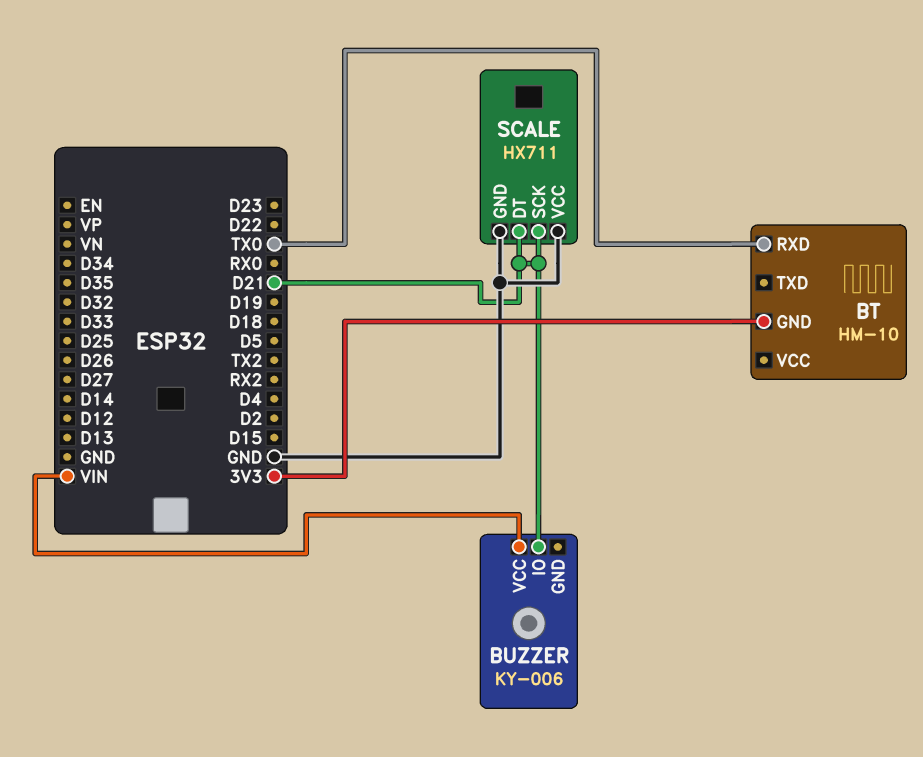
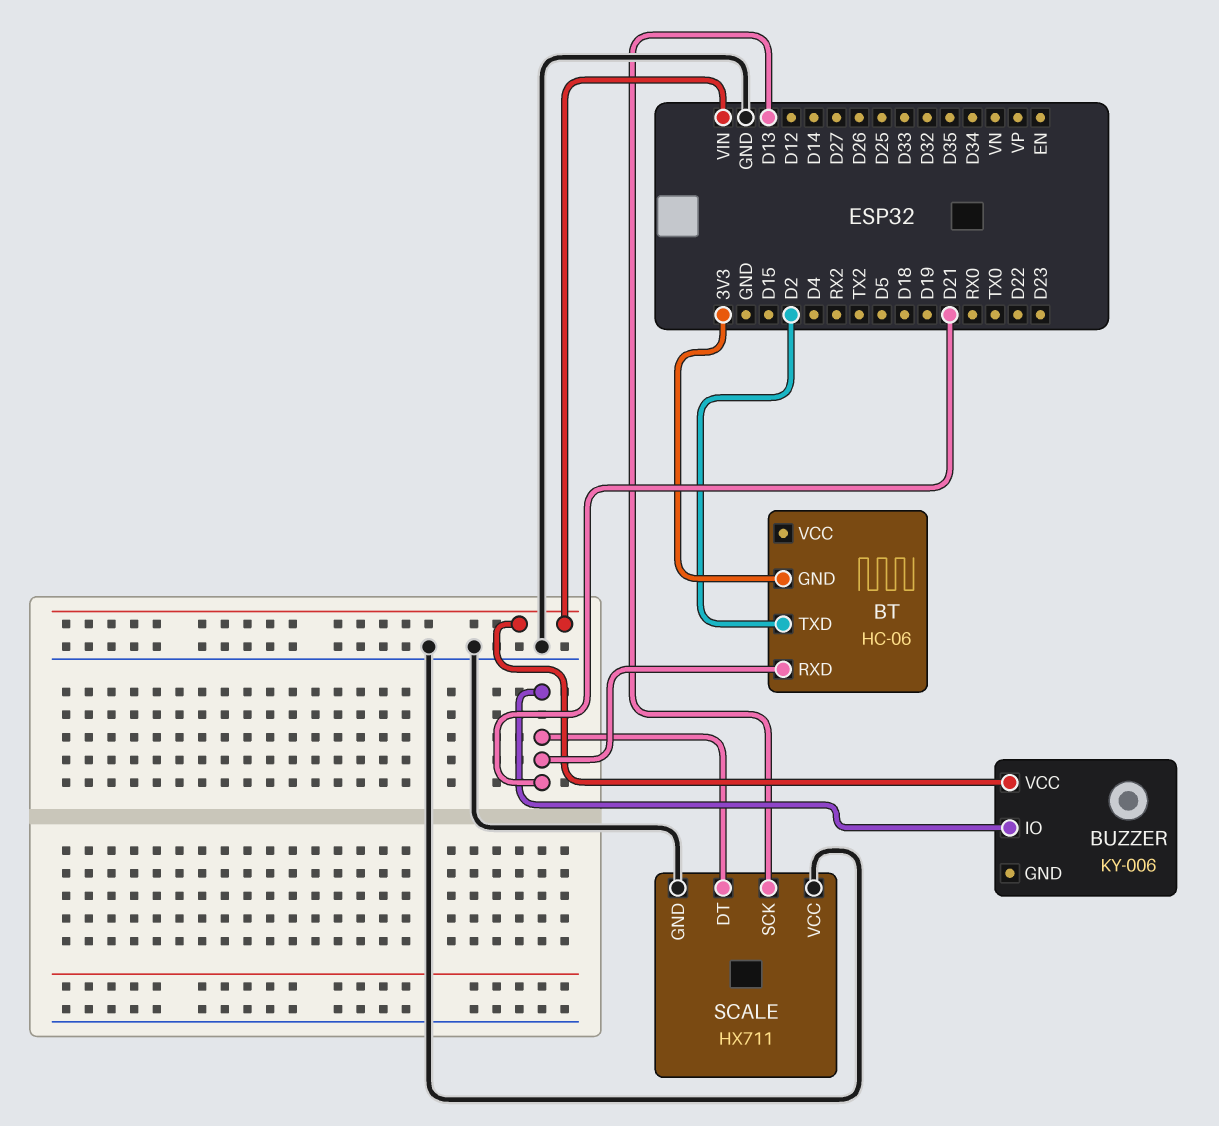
BT: HM-10 -> HC-06
BT pin RXD: TX0 -> D21
BT pin TXD: none -> D2
SCALE pin SCK: D21 -> D13

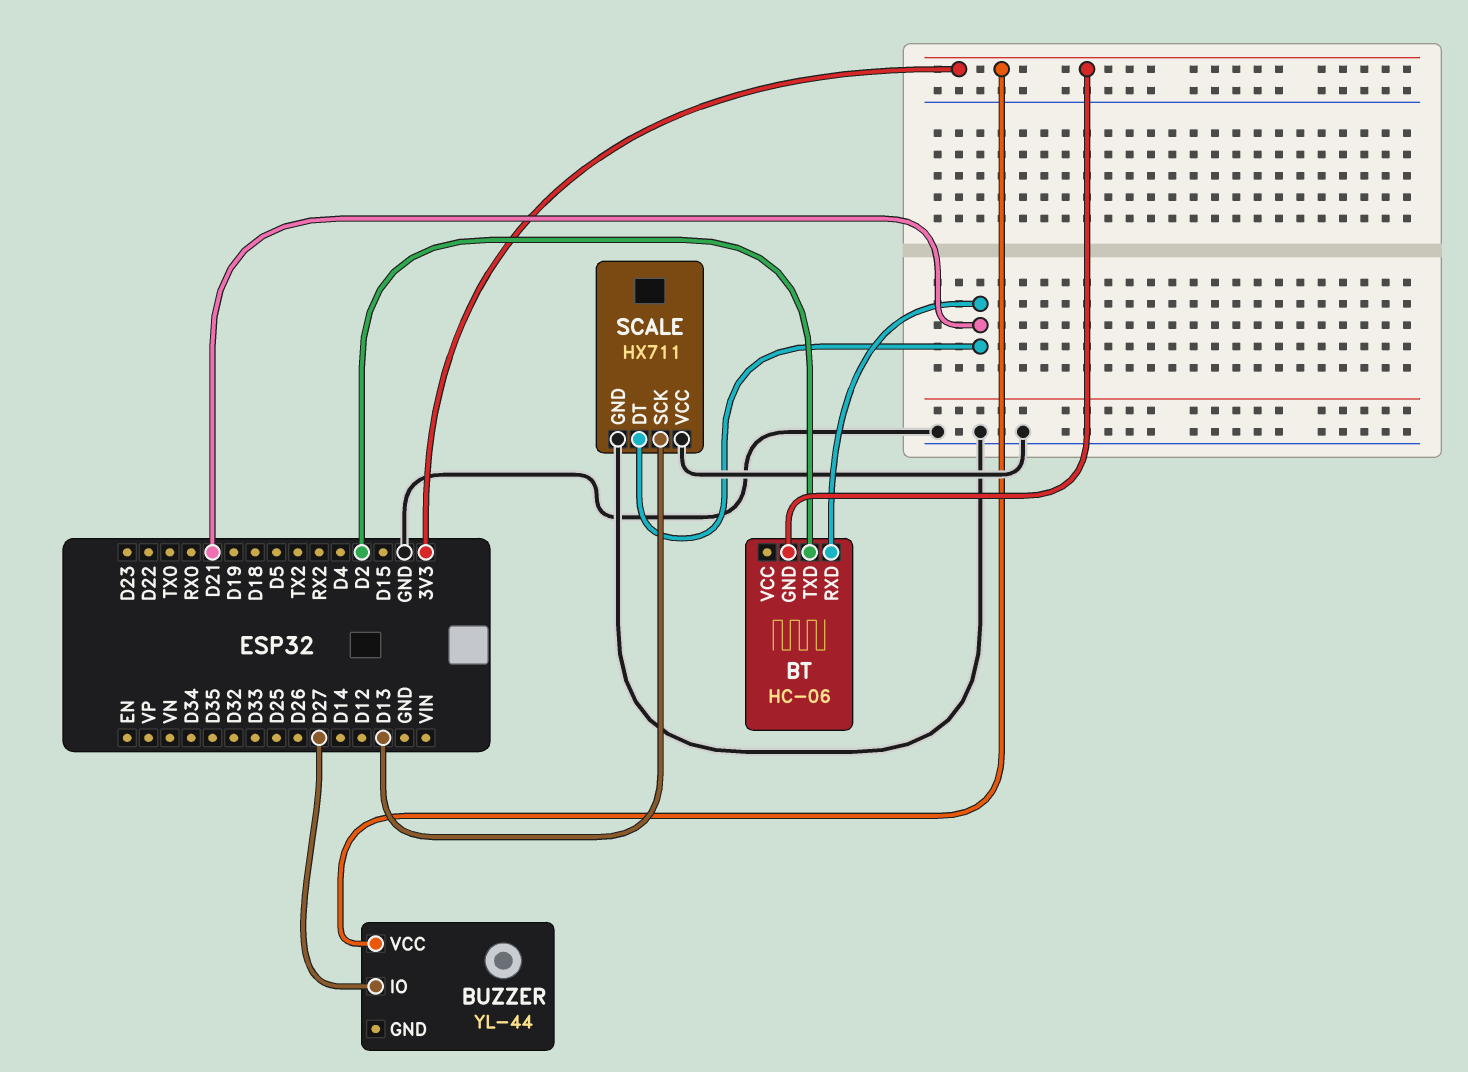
BUZZER: KY-006 -> YL-44
BUZZER pin IO: D21 -> D27
BUZZER pin VCC: VIN -> 3V3

